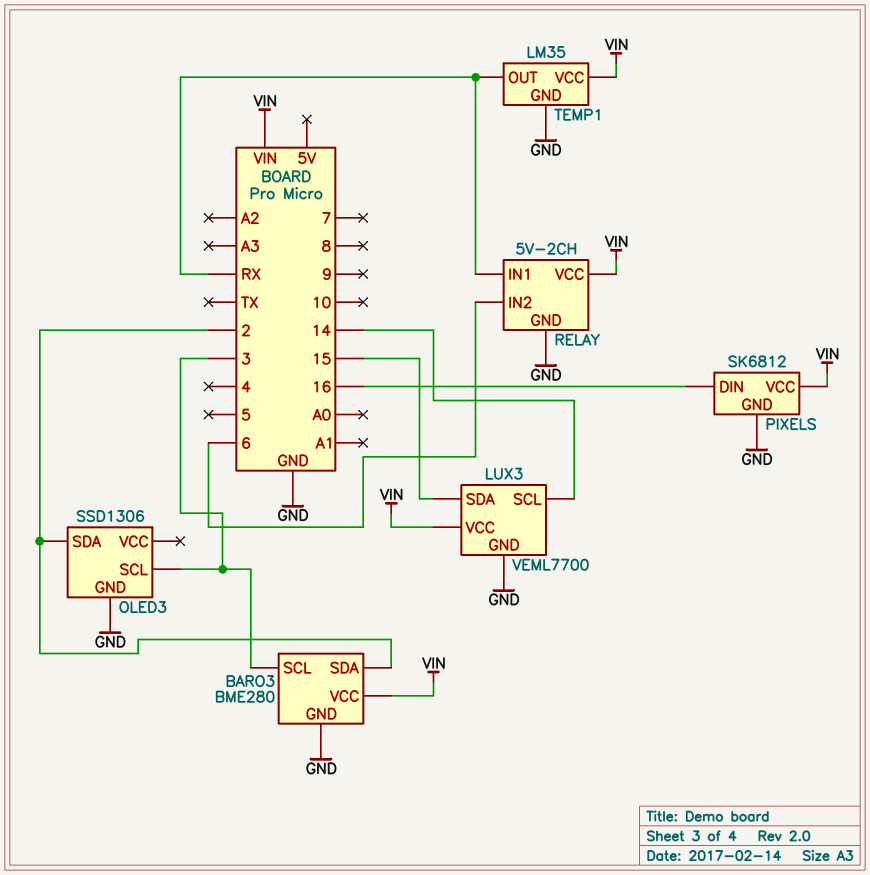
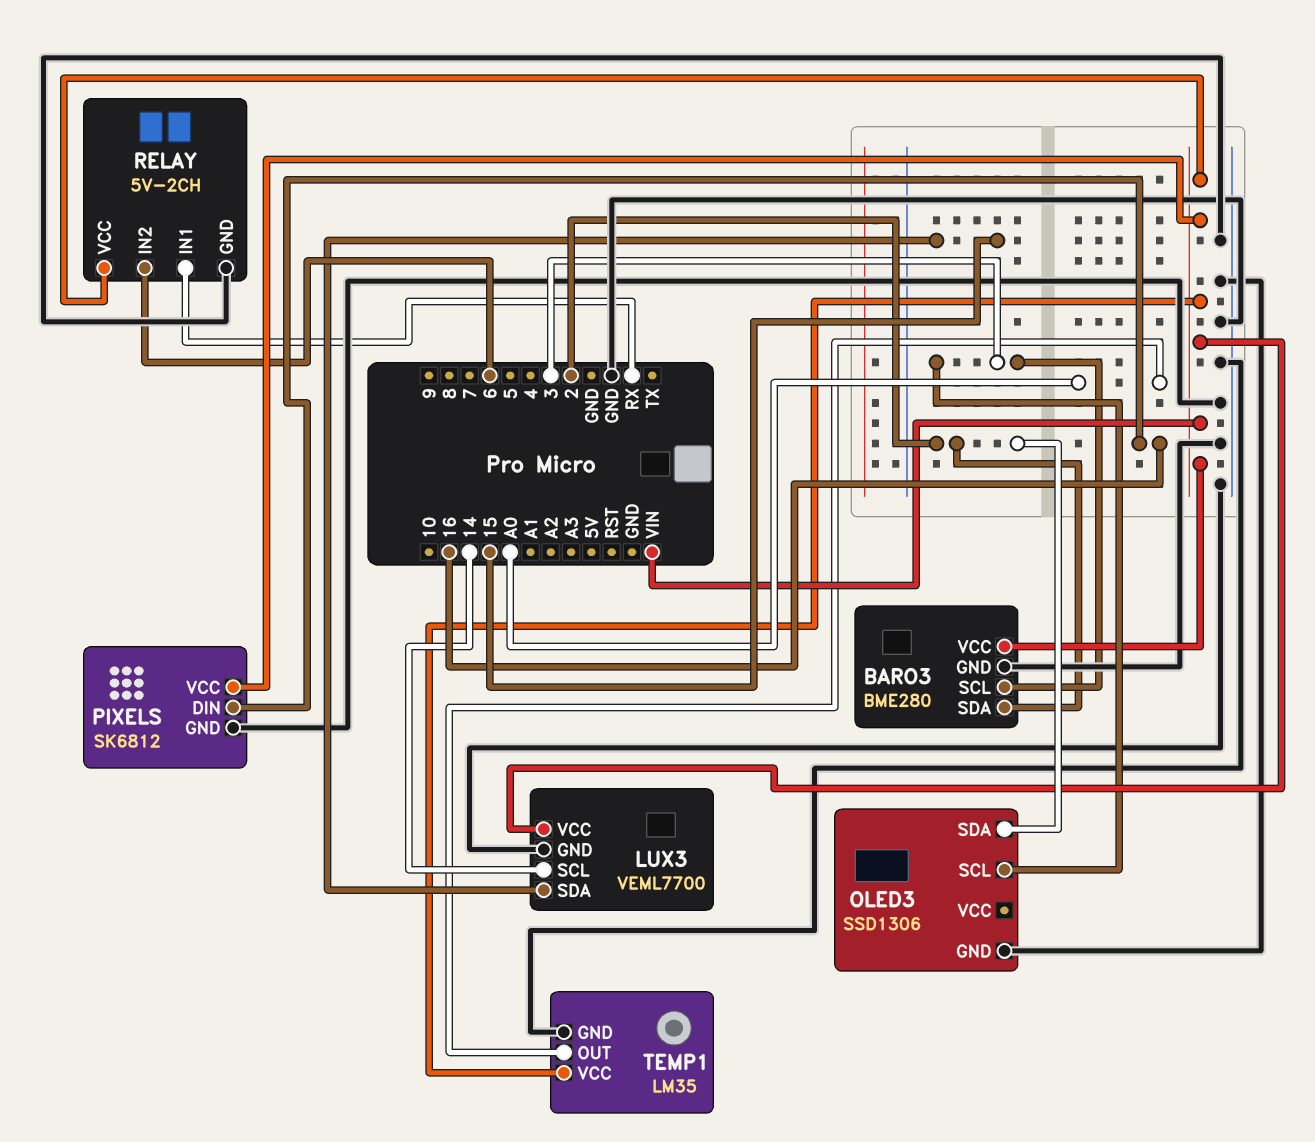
TEMP1 pin OUT: RX -> A0

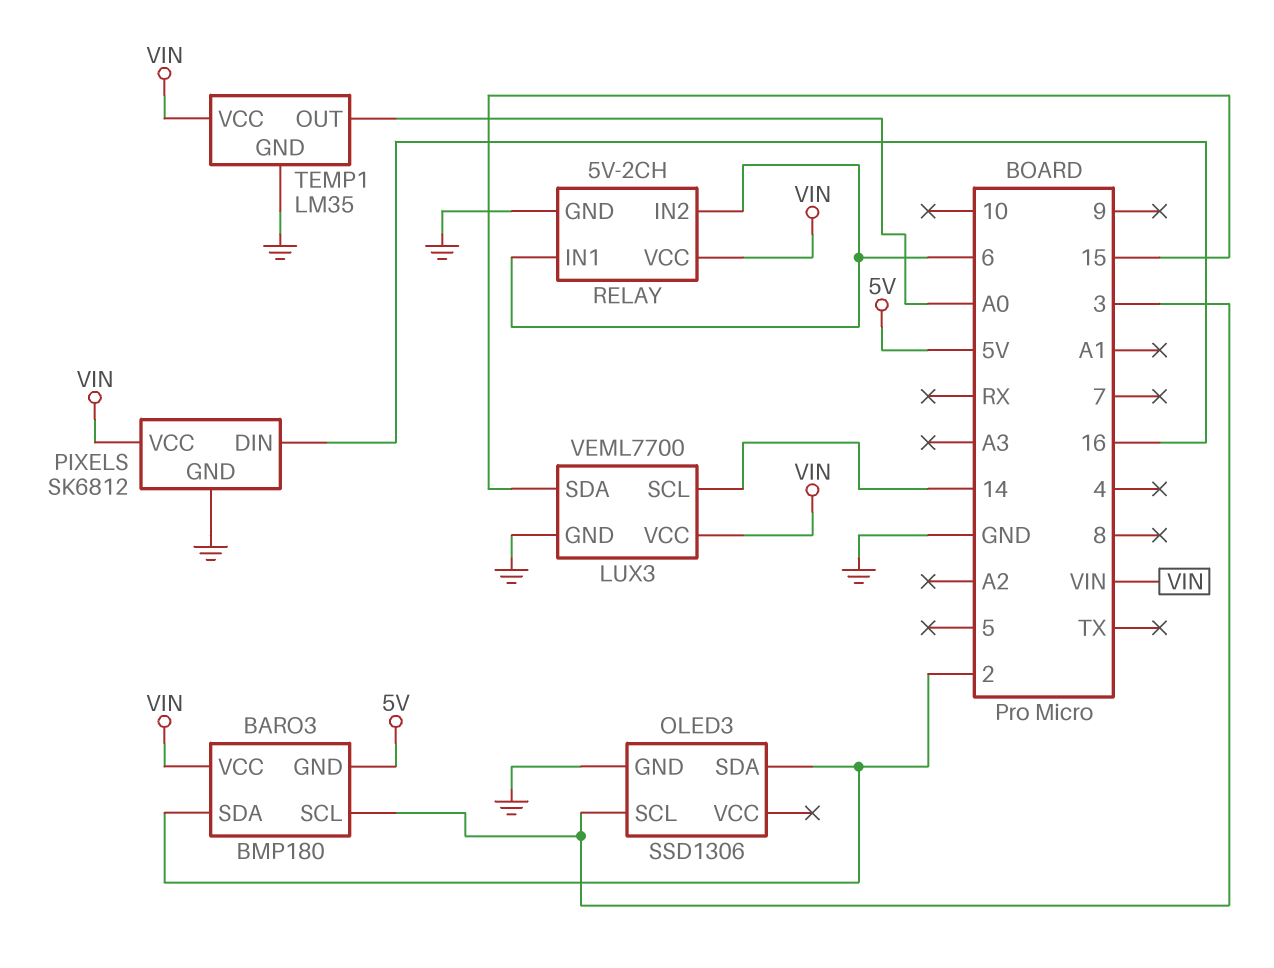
BARO3: BME280 -> BMP180
BARO3 pin GND: GND -> 5V
RELAY pin IN1: RX -> 6

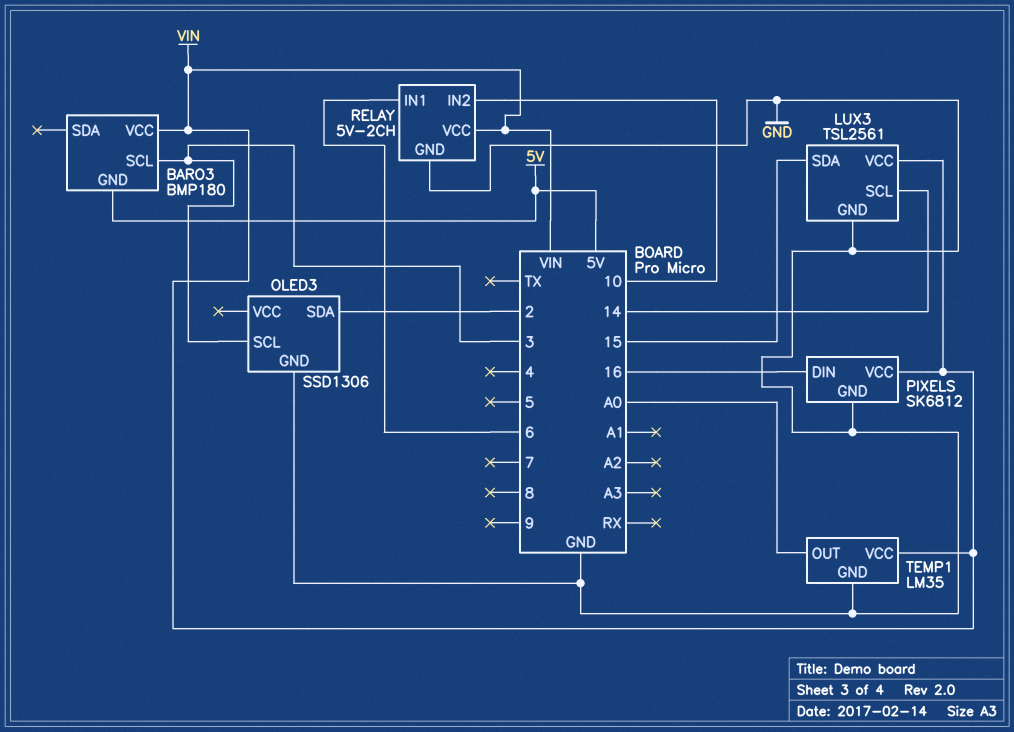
BARO3 pin SDA: 2 -> none
LUX3: VEML7700 -> TSL2561
RELAY pin IN2: 6 -> 10

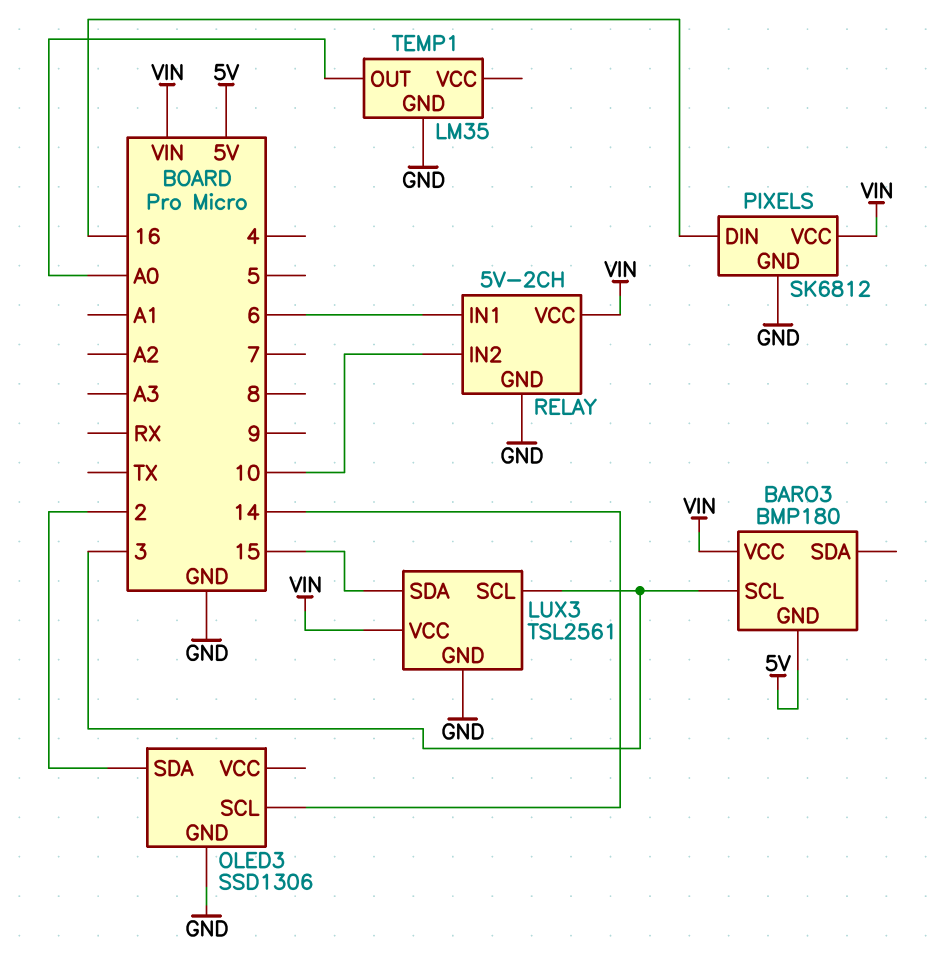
LUX3 pin SCL: 14 -> 3
OLED3 pin SCL: 3 -> 14
TEMP1 pin VCC: VIN -> none

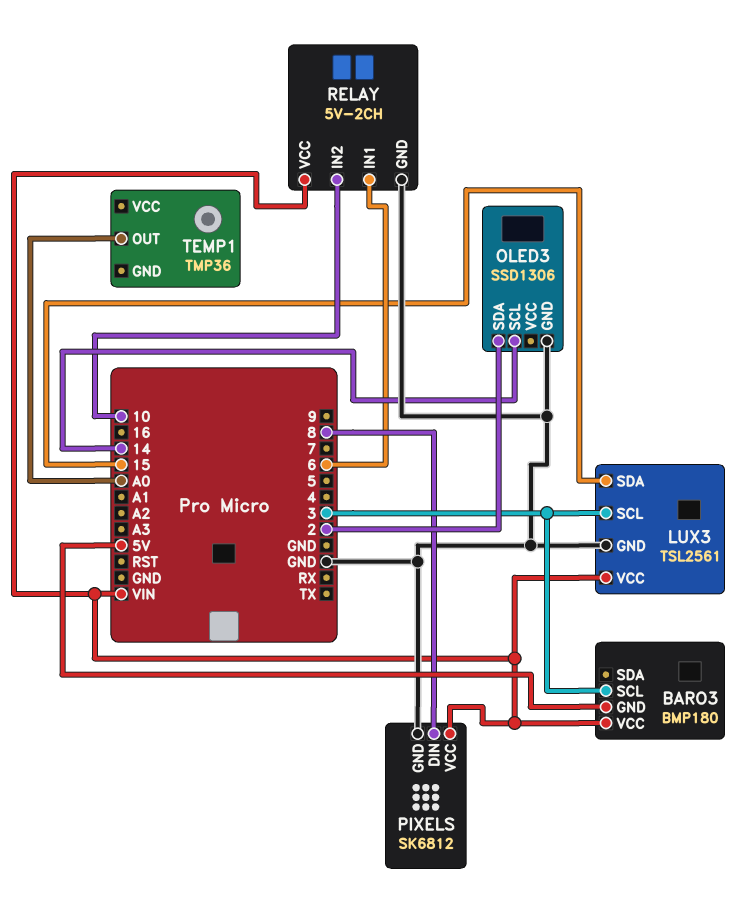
PIXELS pin DIN: 16 -> 8
TEMP1: LM35 -> TMP36
TEMP1 pin GND: GND -> none

